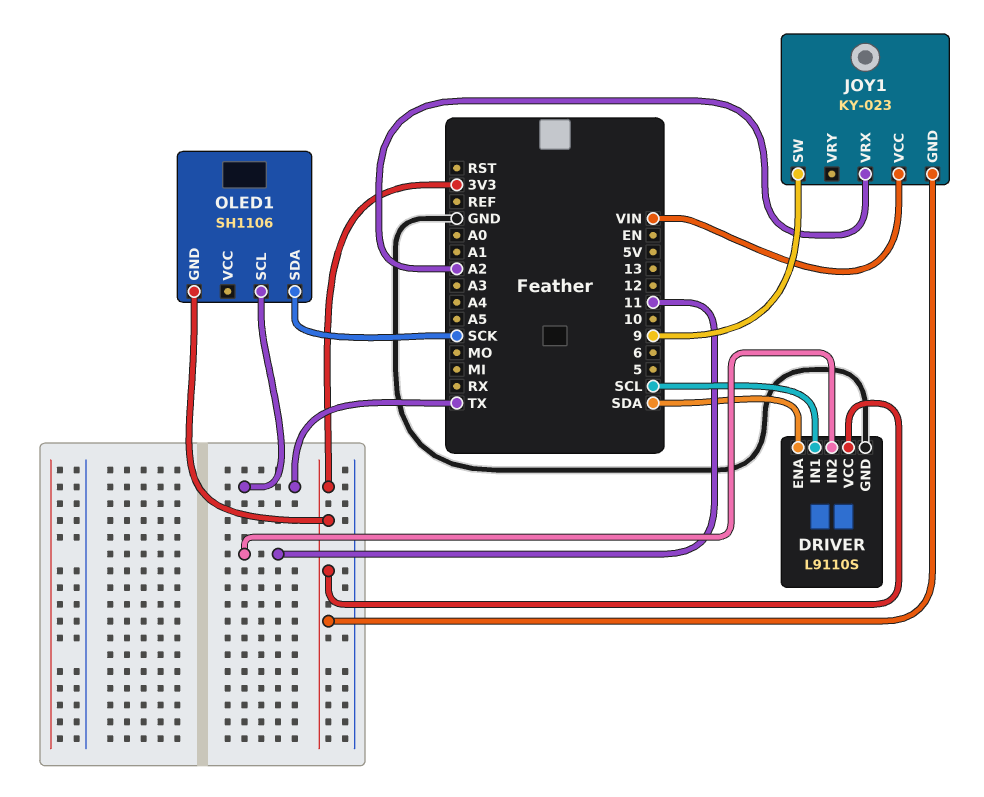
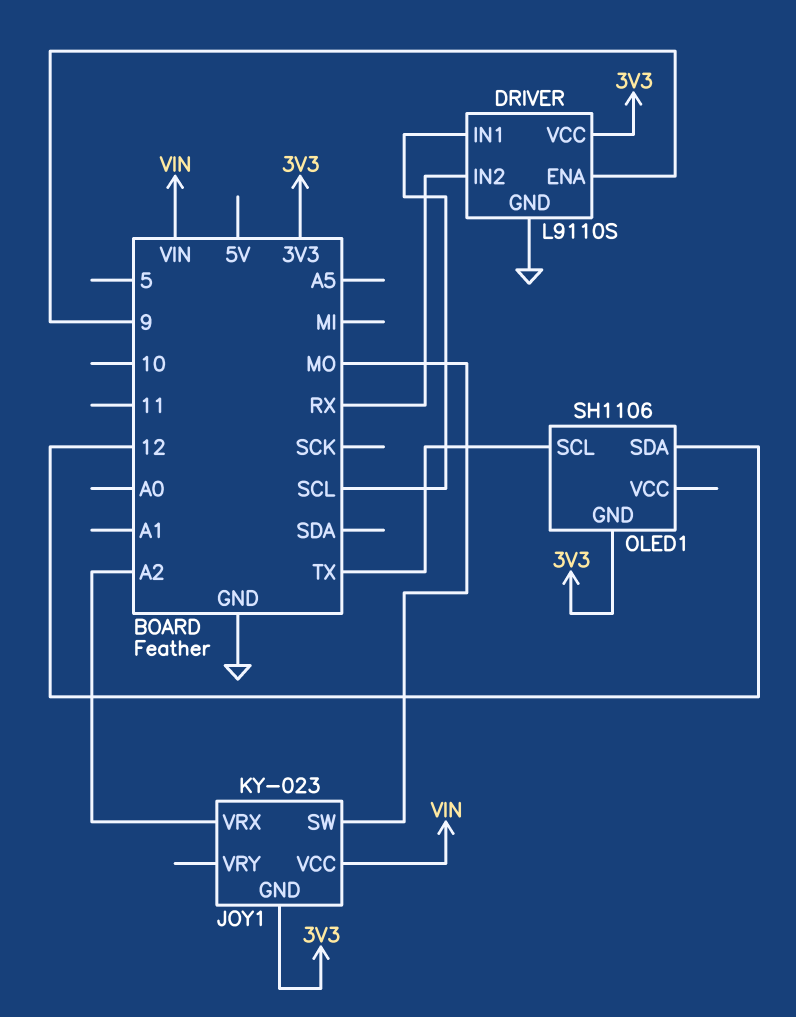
DRIVER pin ENA: SDA -> 9
DRIVER pin IN2: 11 -> RX
JOY1 pin SW: 9 -> MO
OLED1 pin SDA: SCK -> 12

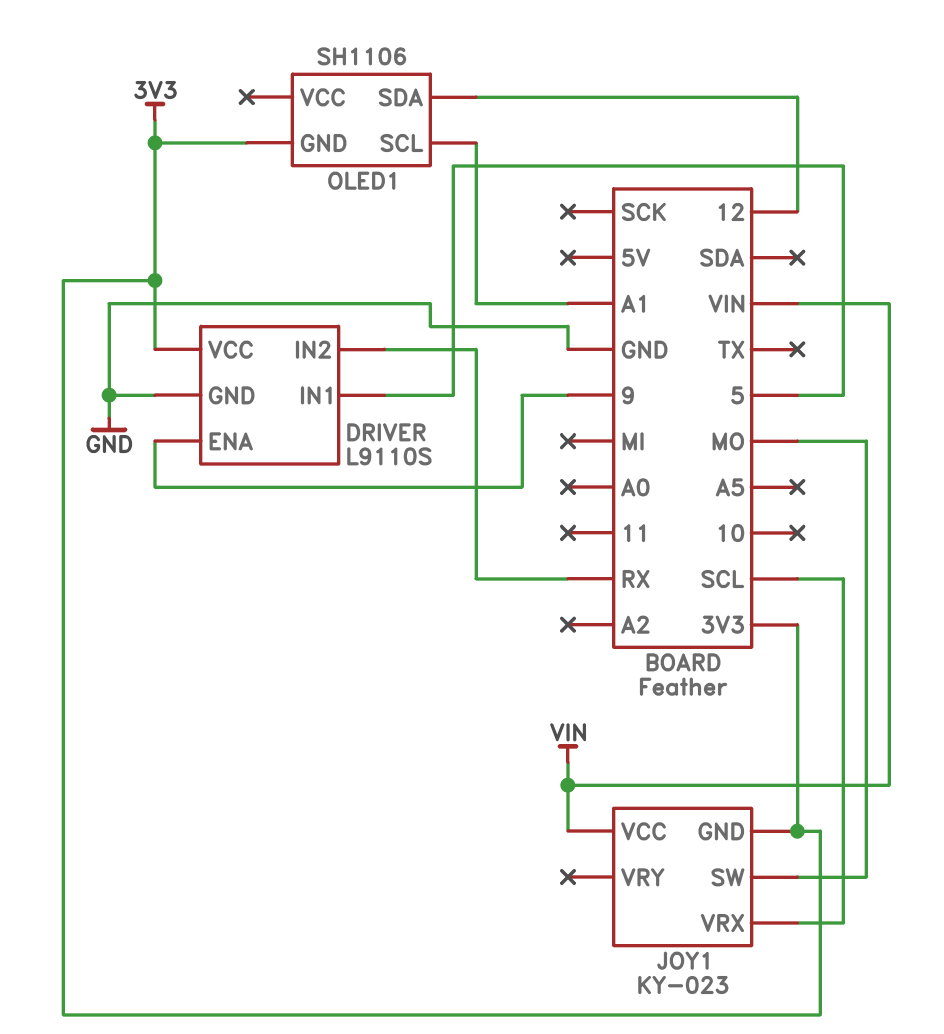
DRIVER pin IN1: SCL -> 5
JOY1 pin VRX: A2 -> SCL
OLED1 pin SCL: TX -> A1

